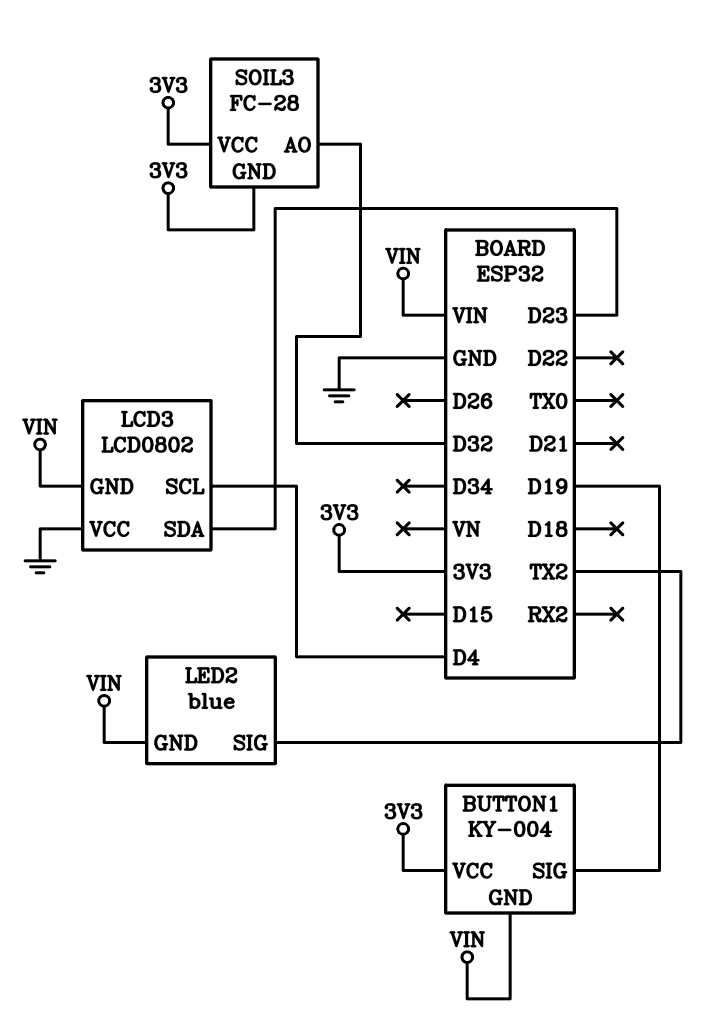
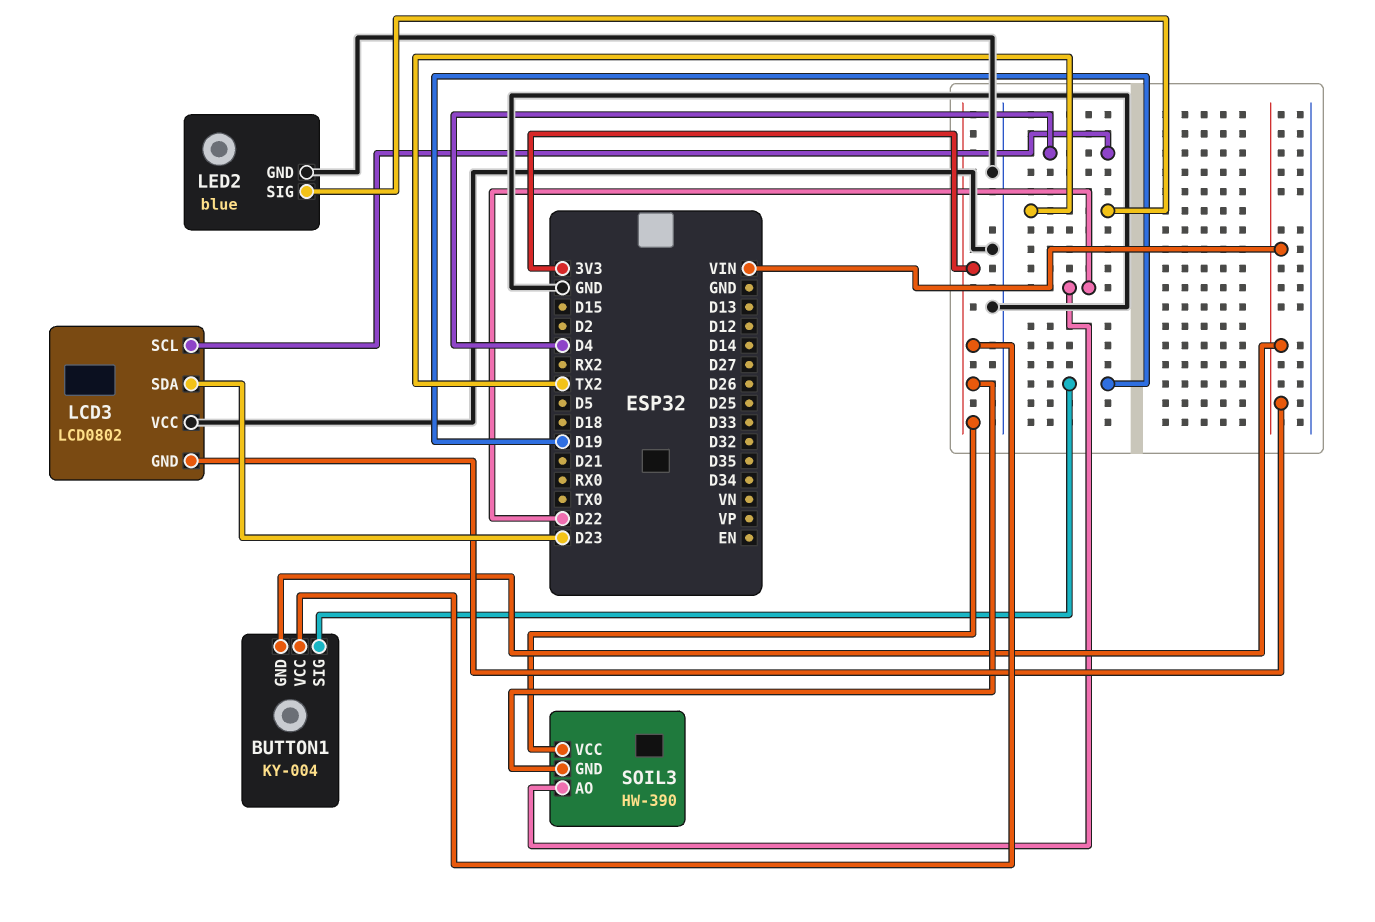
LED2 pin GND: VIN -> GND
SOIL3: FC-28 -> HW-390
SOIL3 pin AO: D32 -> D22

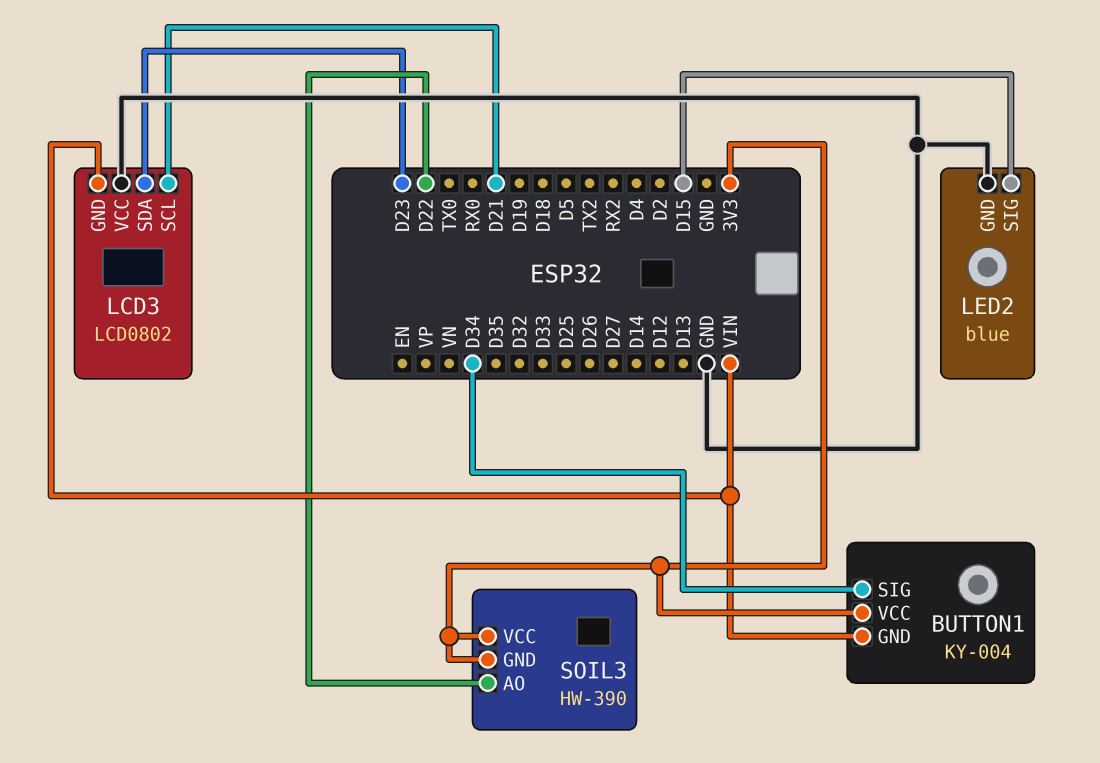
BUTTON1 pin SIG: D19 -> D34
LCD3 pin SCL: D4 -> D21
LED2 pin SIG: TX2 -> D15

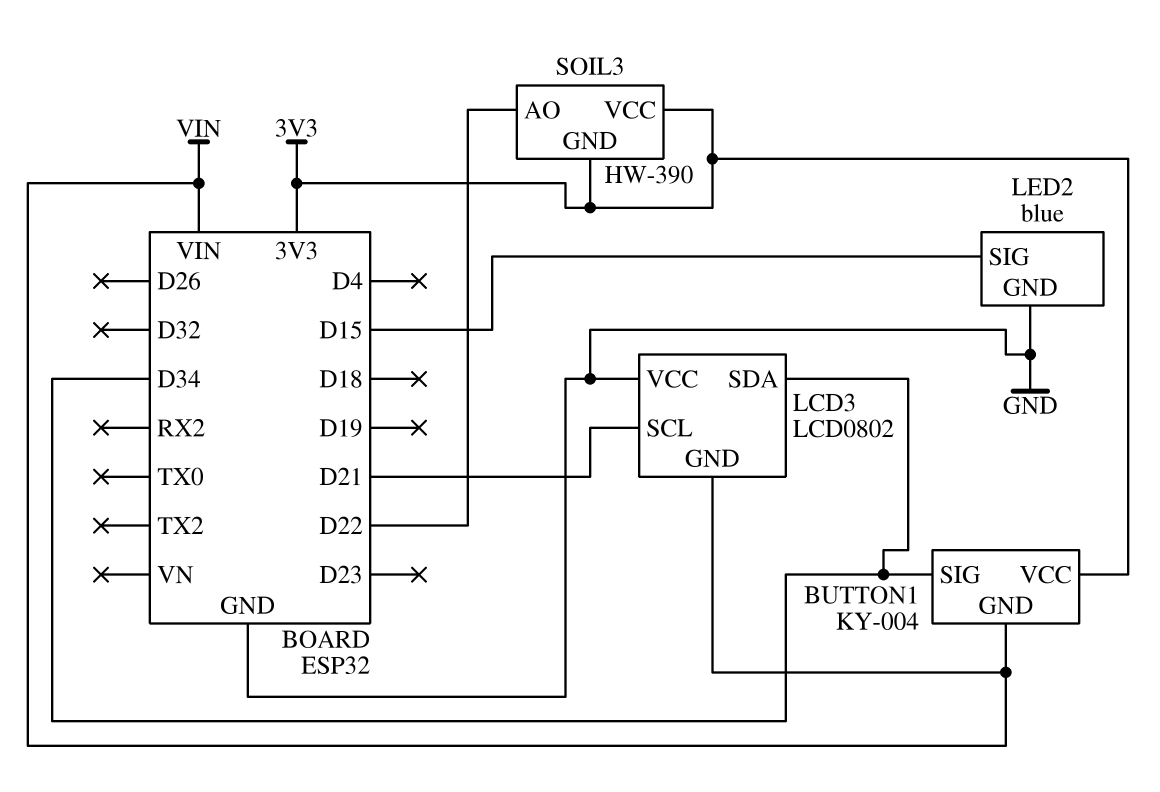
LCD3 pin SDA: D23 -> D34

